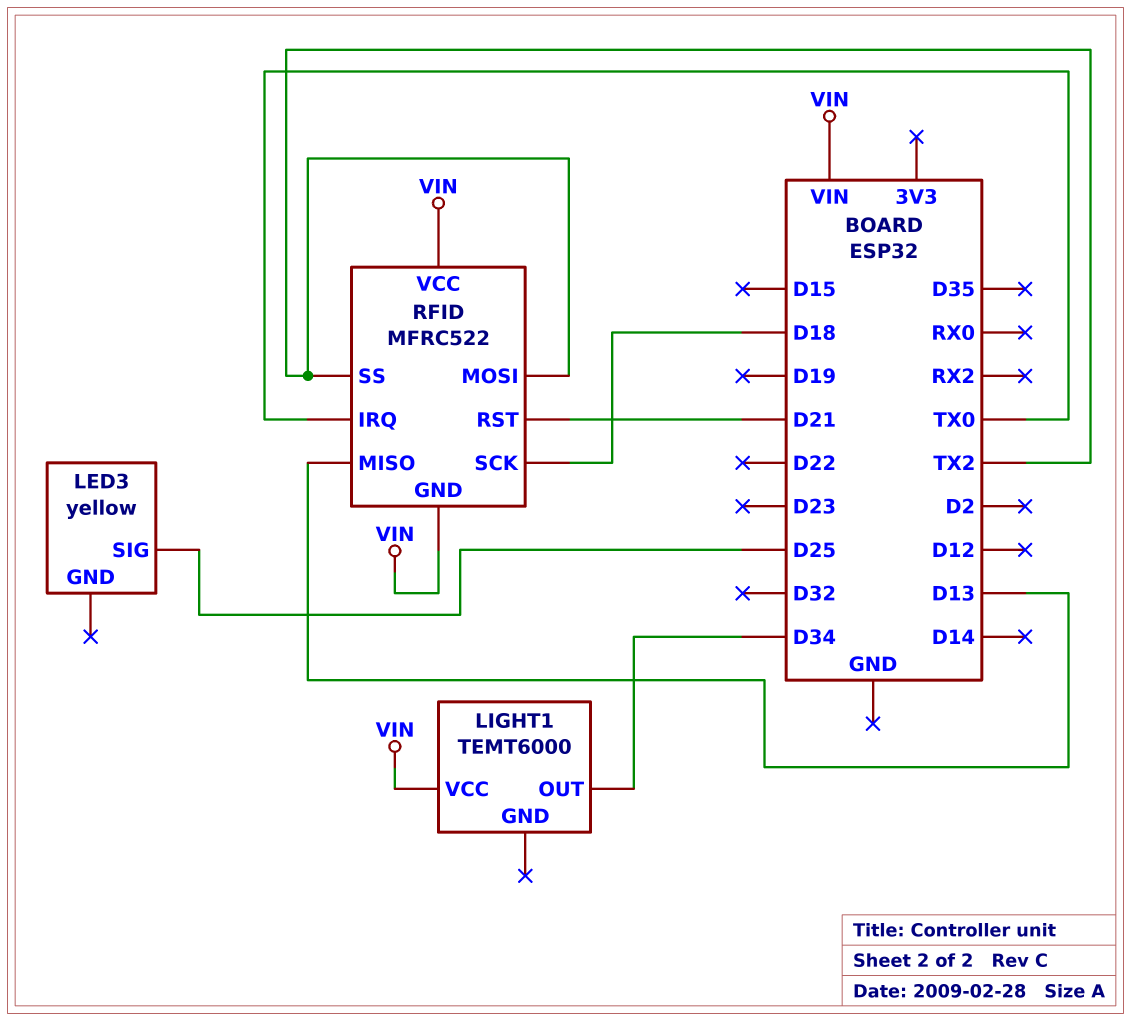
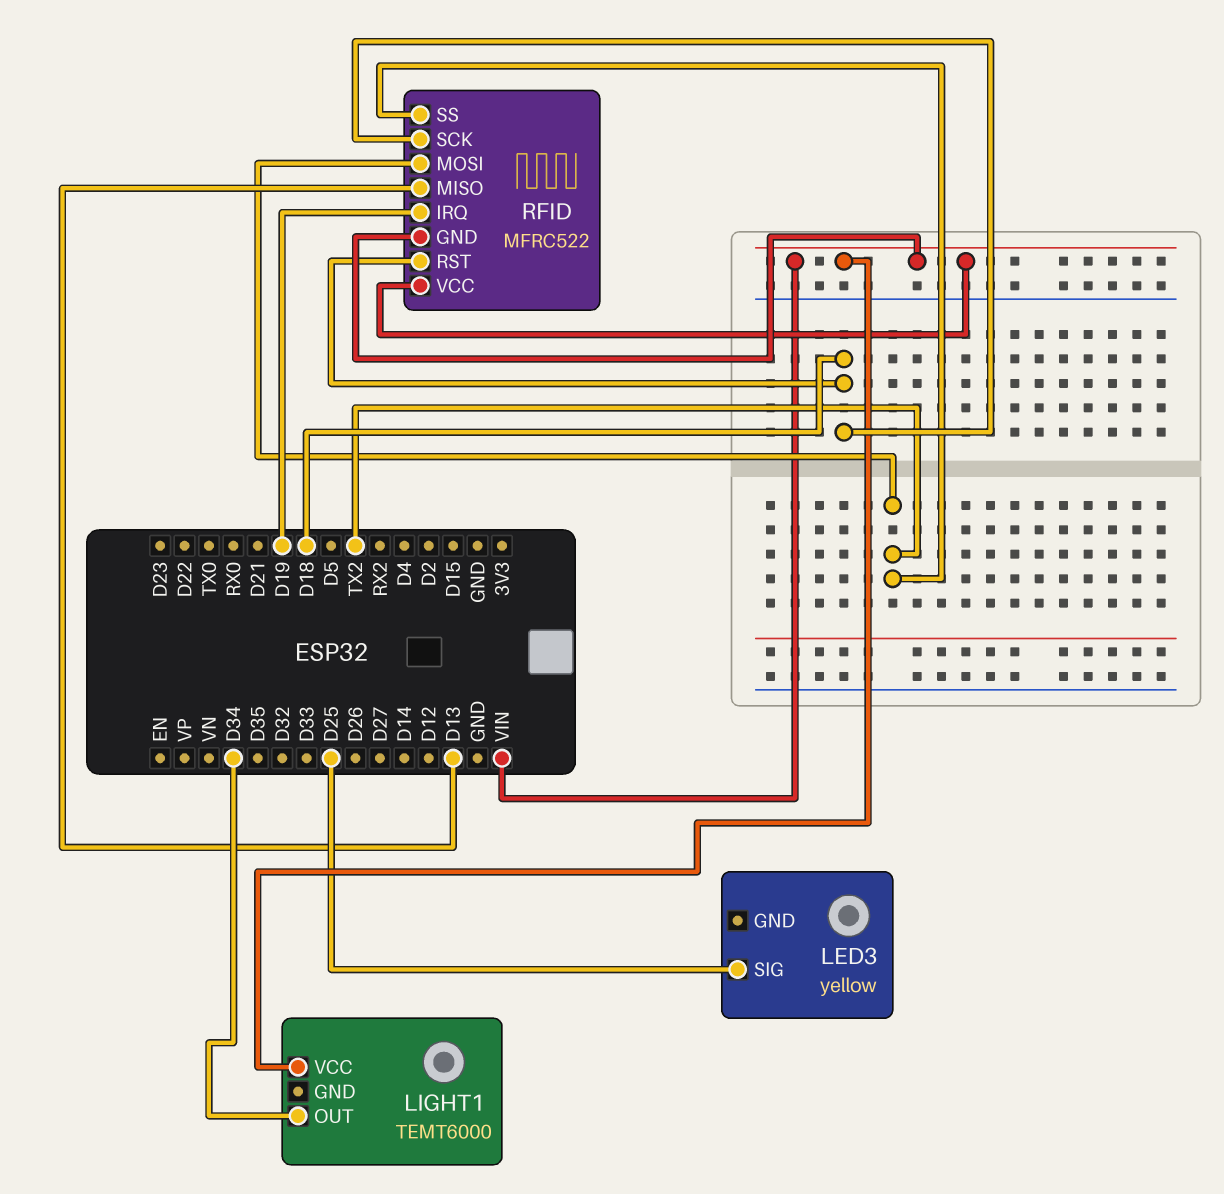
RFID pin IRQ: TX0 -> D19
RFID pin RST: D21 -> D18

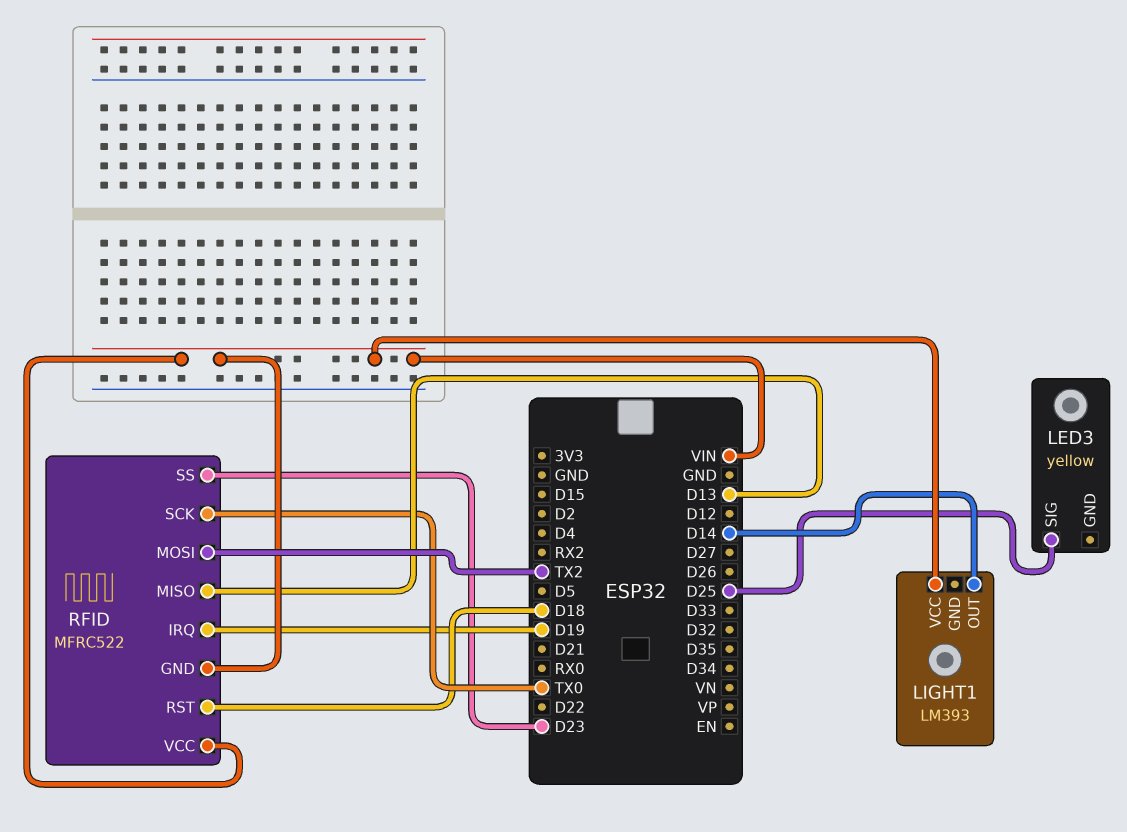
LIGHT1: TEMT6000 -> LM393
LIGHT1 pin OUT: D34 -> D14
RFID pin SCK: D18 -> TX0
RFID pin SS: TX2 -> D23

